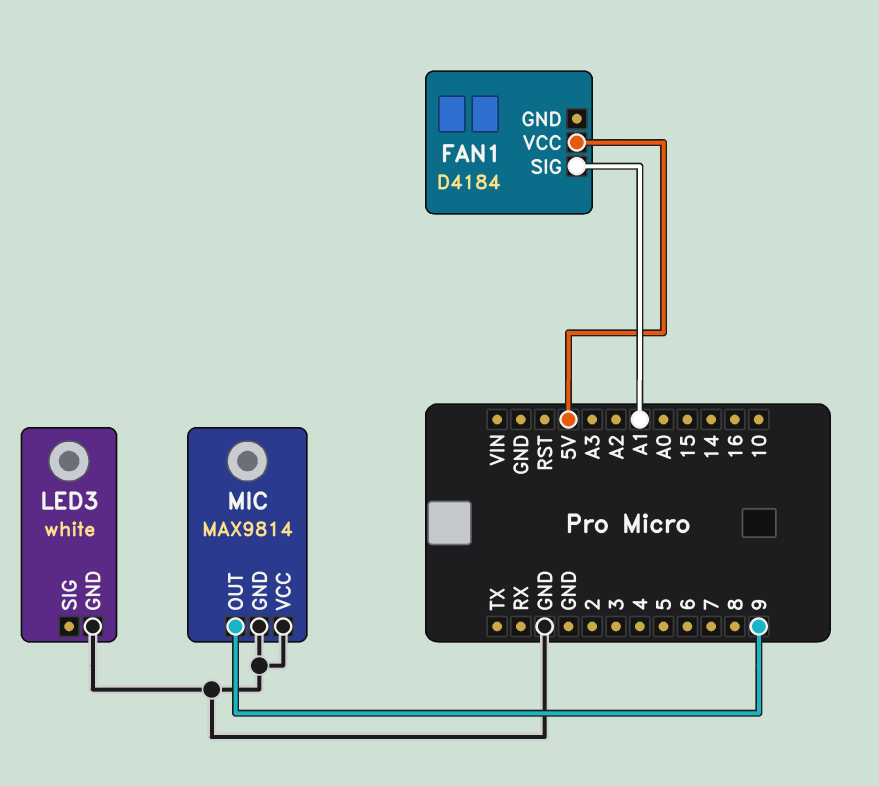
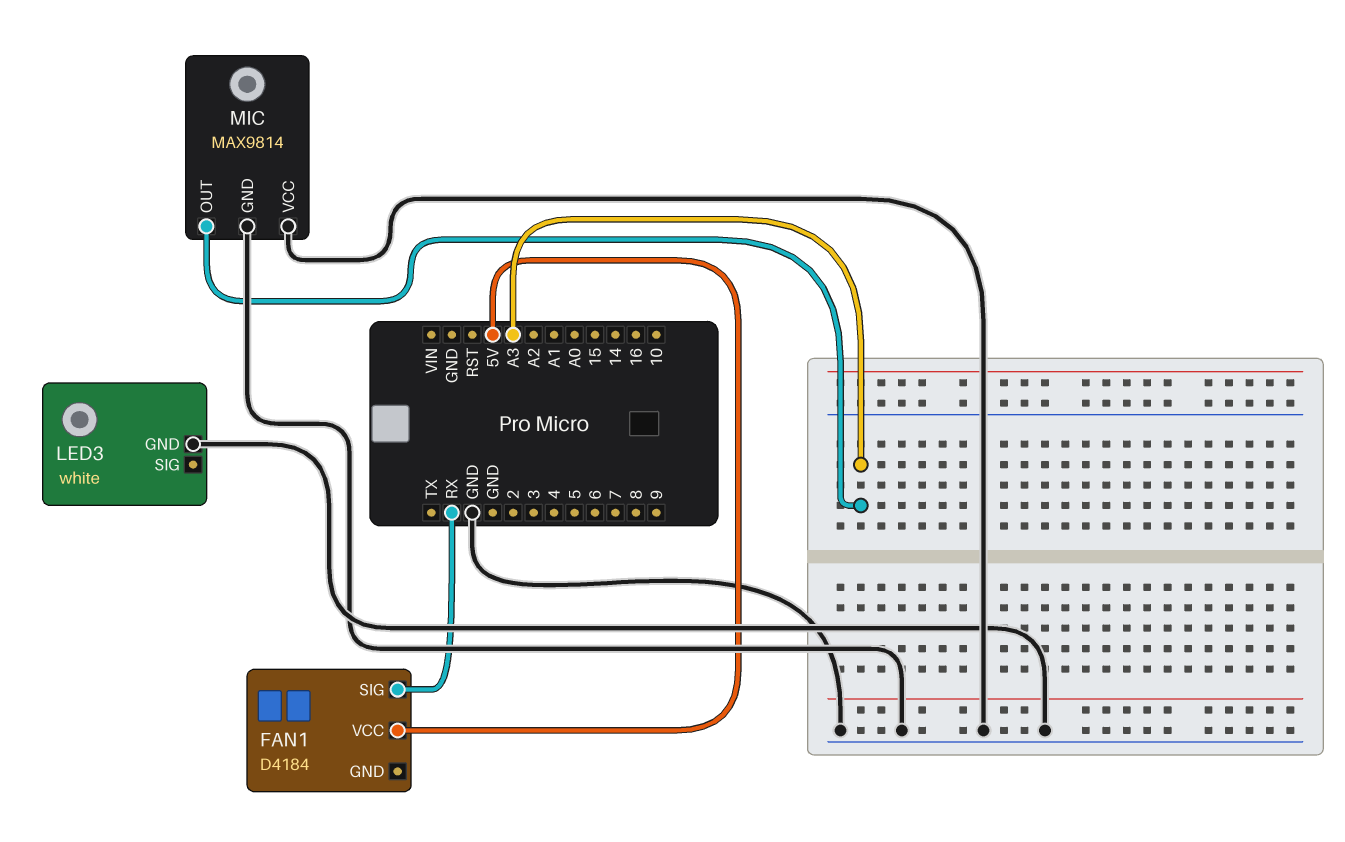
FAN1 pin SIG: A1 -> RX
MIC pin OUT: 9 -> A3

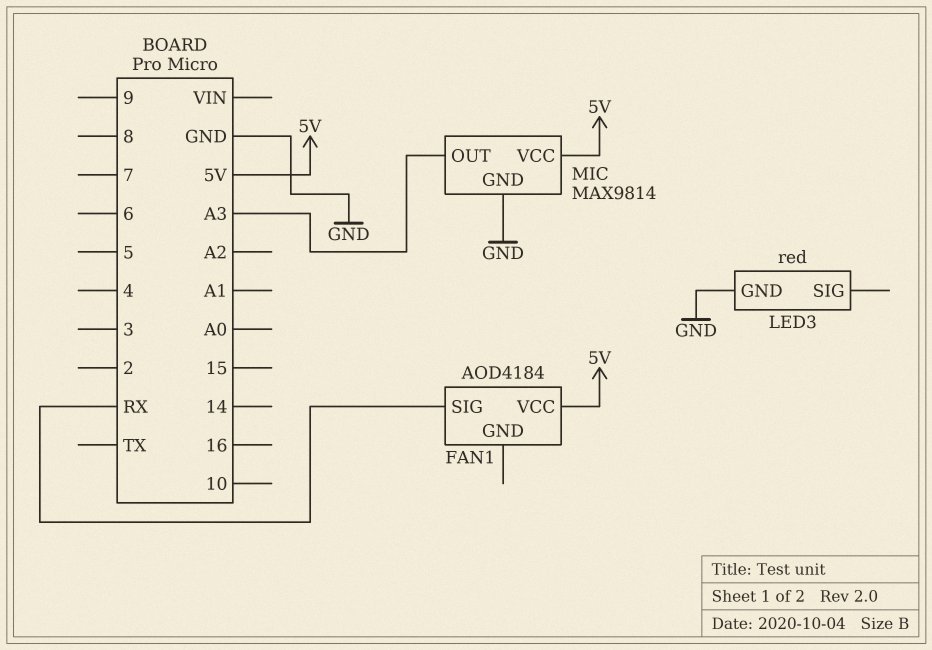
FAN1: D4184 -> AOD4184
LED3: white -> red
MIC pin VCC: GND -> 5V

